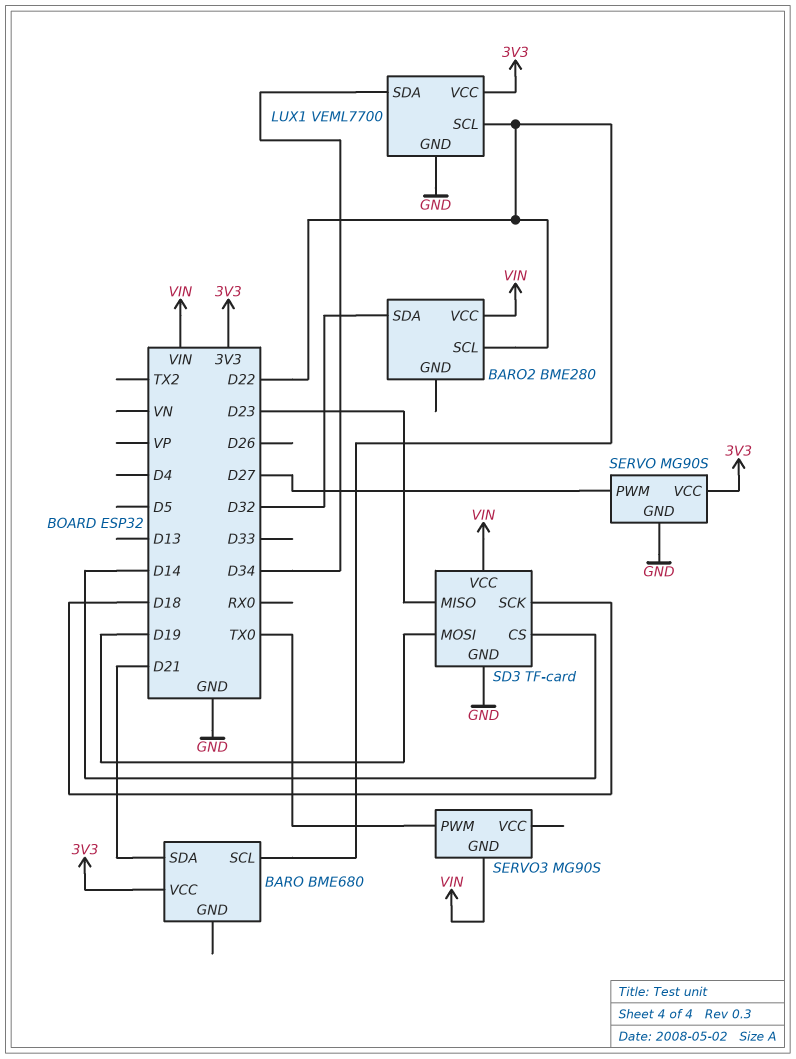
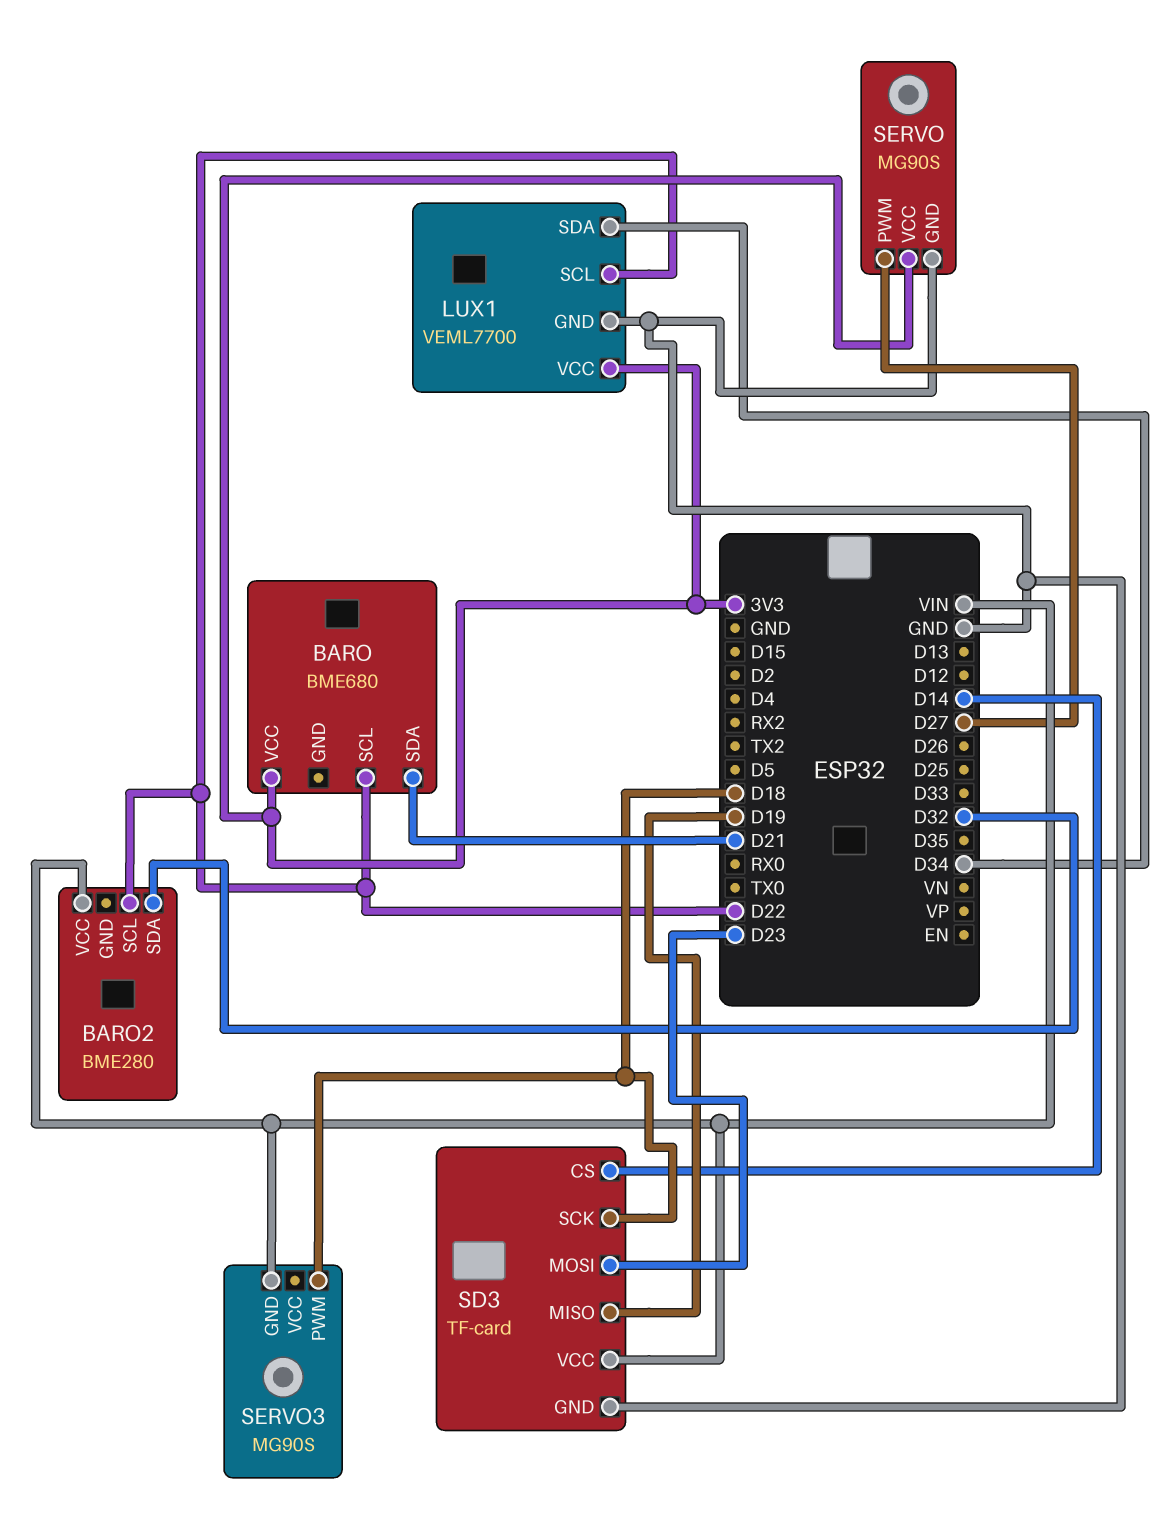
SD3 pin MISO: D23 -> D19
SD3 pin MOSI: D19 -> D23
SERVO3 pin PWM: TX0 -> D18

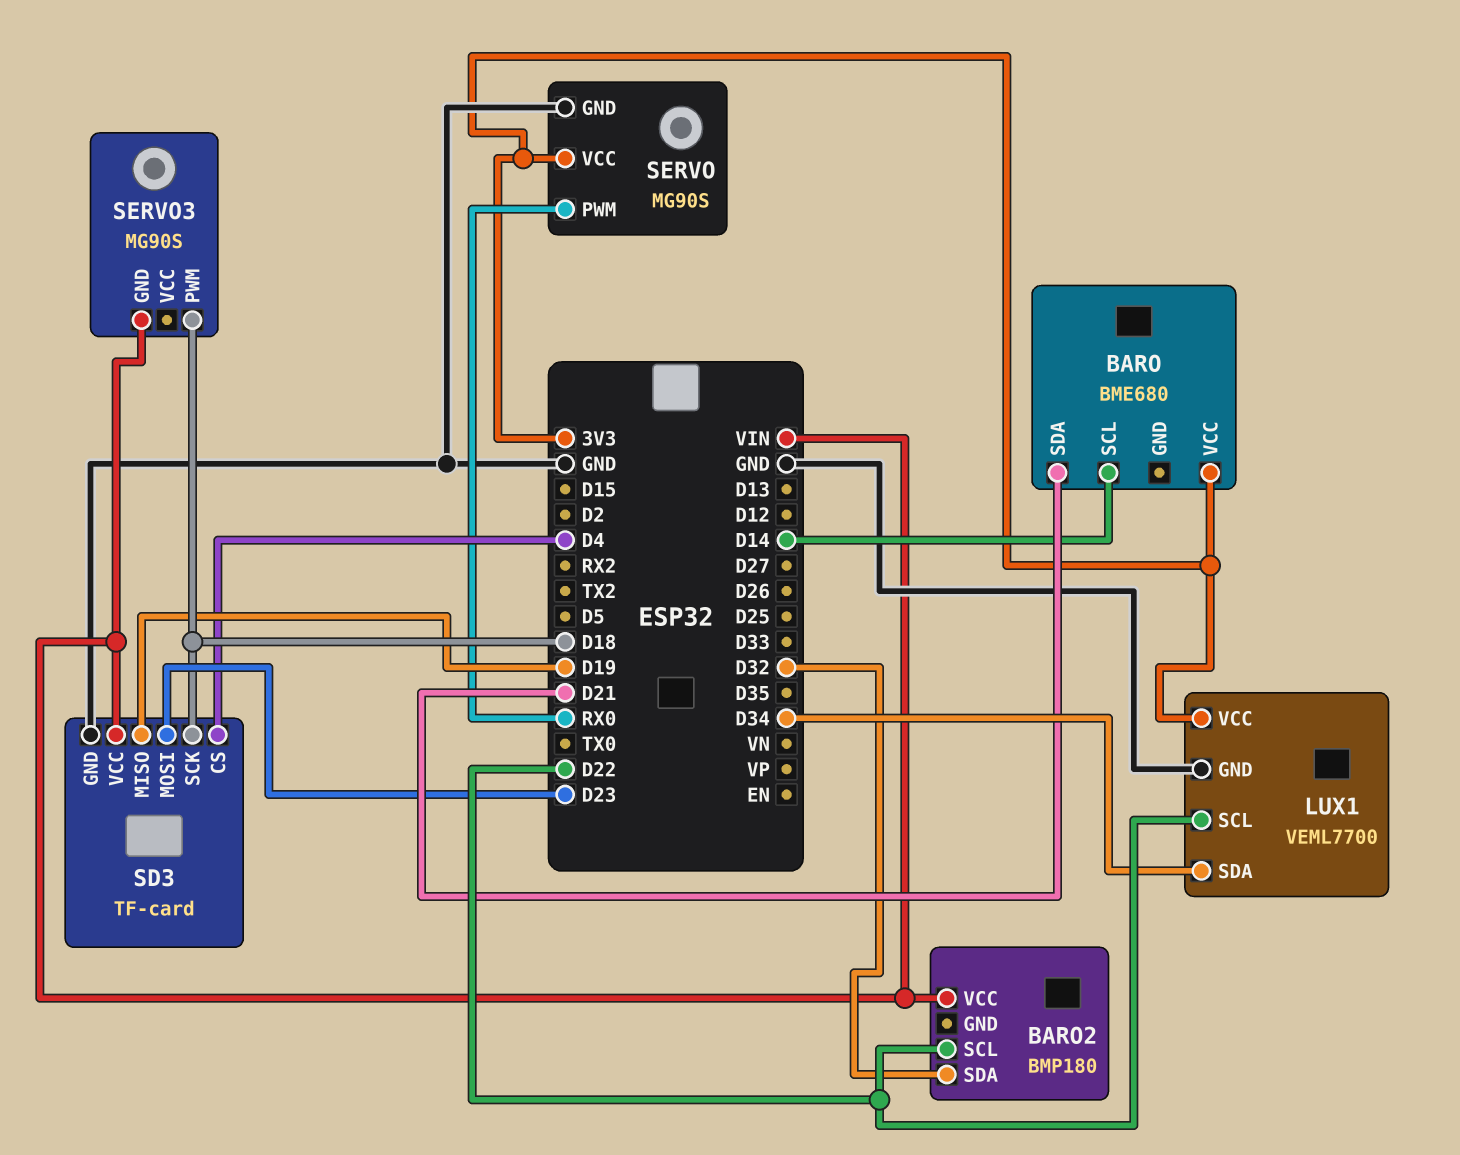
BARO pin SCL: D22 -> D14
BARO2: BME280 -> BMP180
SD3 pin CS: D14 -> D4
SERVO pin PWM: D27 -> RX0

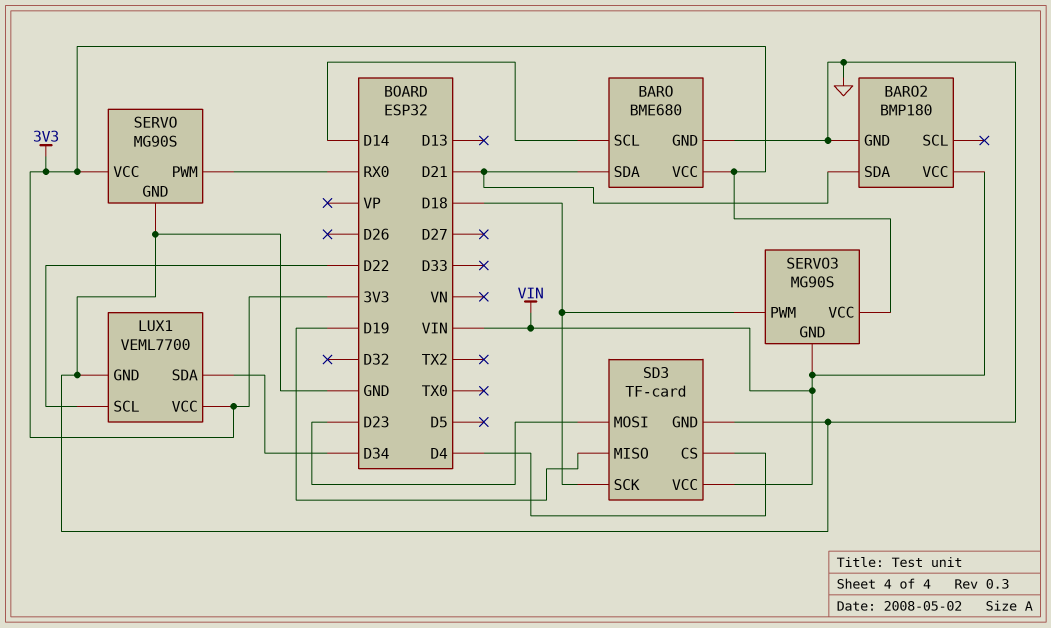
BARO pin GND: none -> GND
BARO2 pin GND: none -> GND
BARO2 pin SCL: D22 -> none
BARO2 pin SDA: D32 -> D21
SERVO3 pin VCC: none -> 3V3

